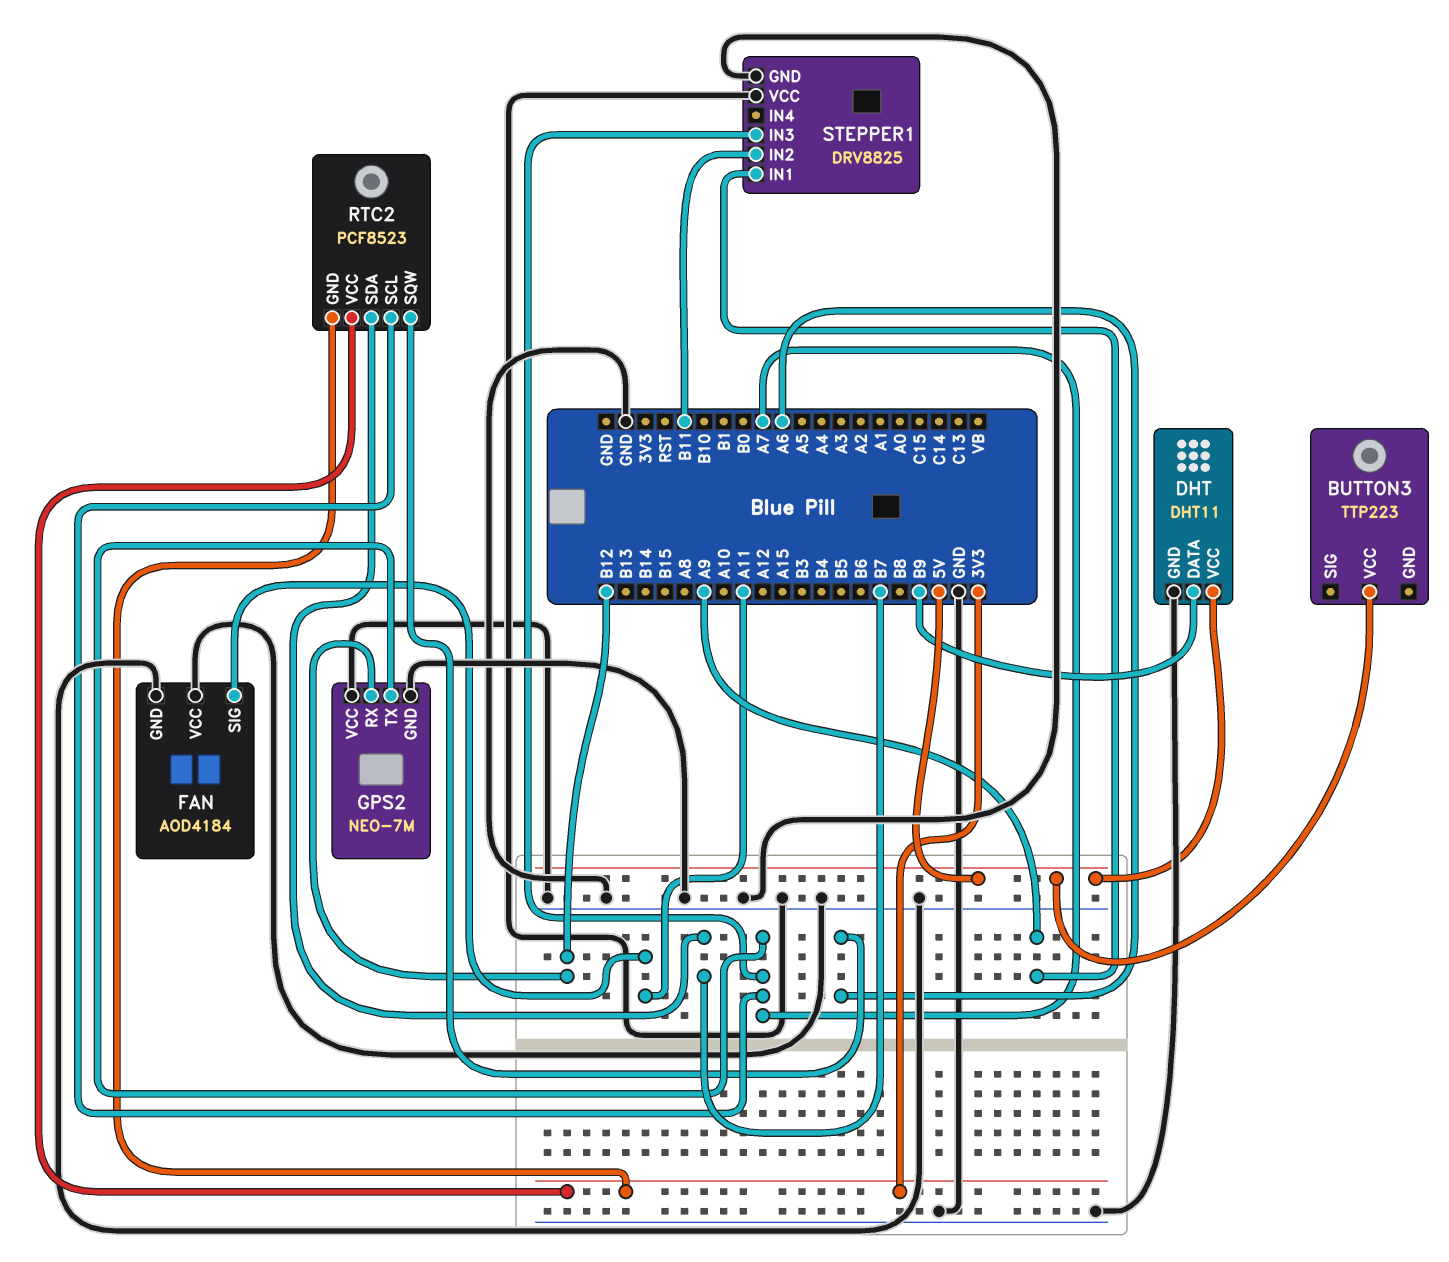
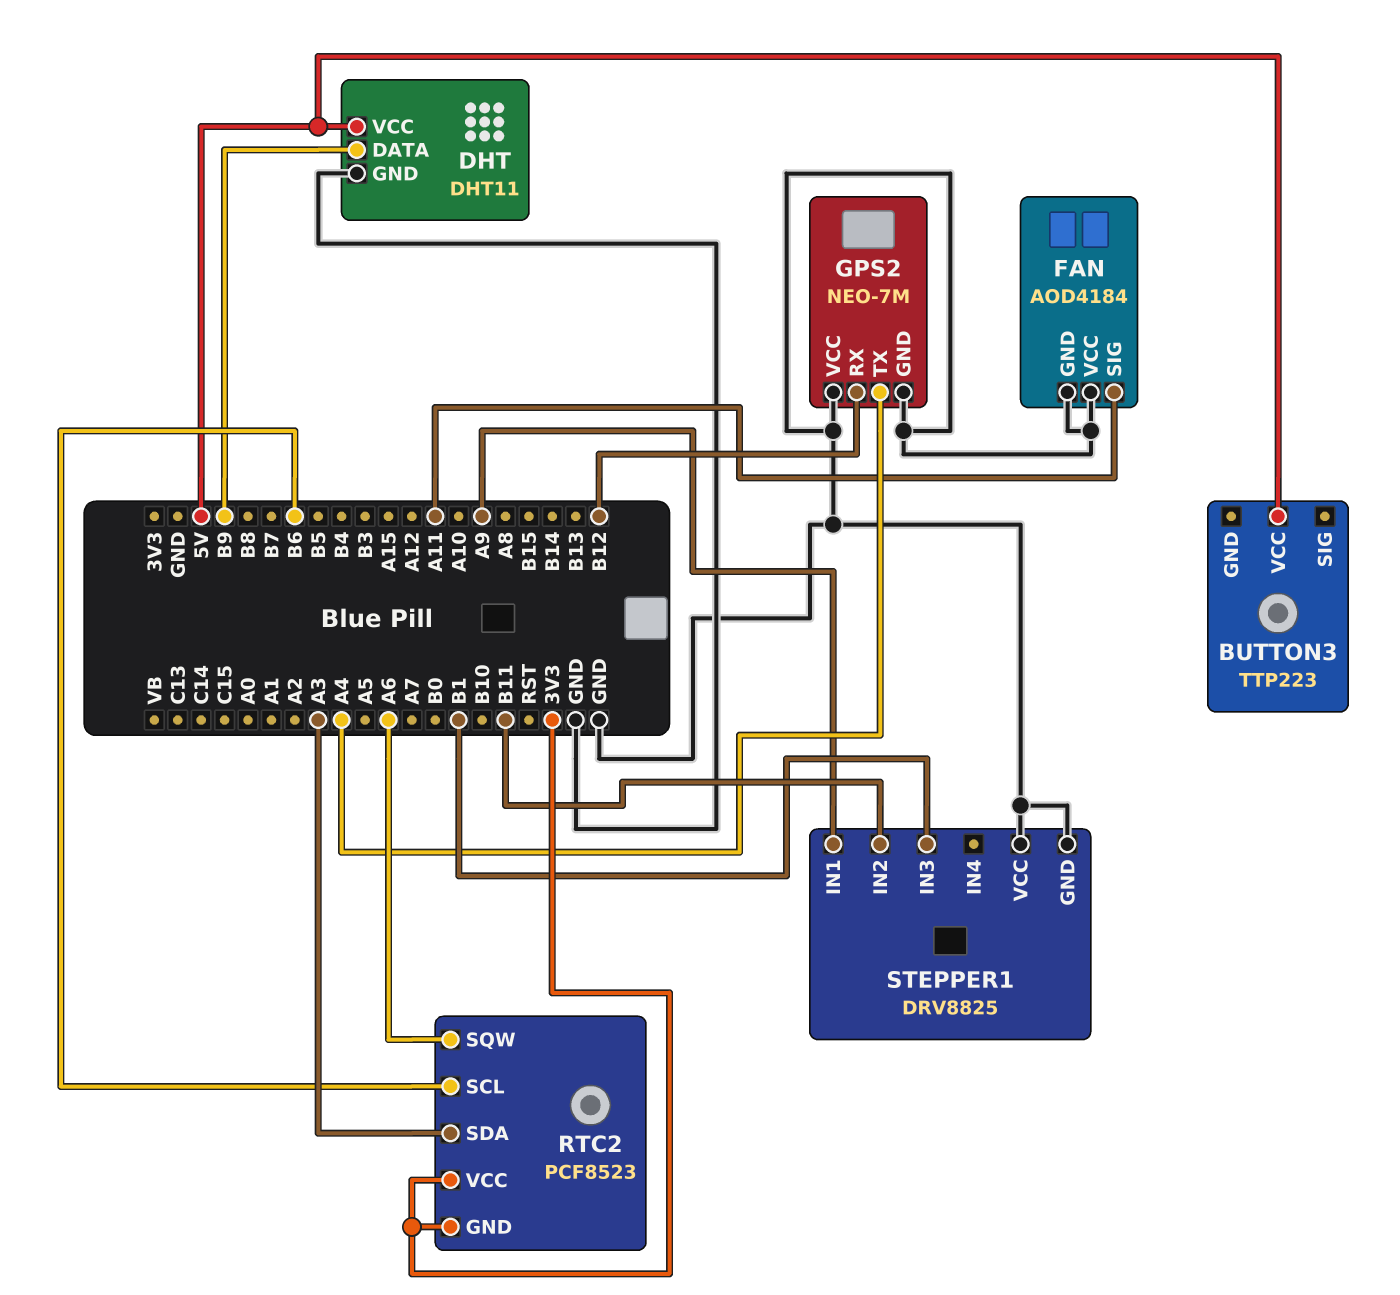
GPS2 pin TX: A7 -> A4
RTC2 pin SCL: A7 -> B6
RTC2 pin SDA: B7 -> A3
STEPPER1 pin IN3: A7 -> B1

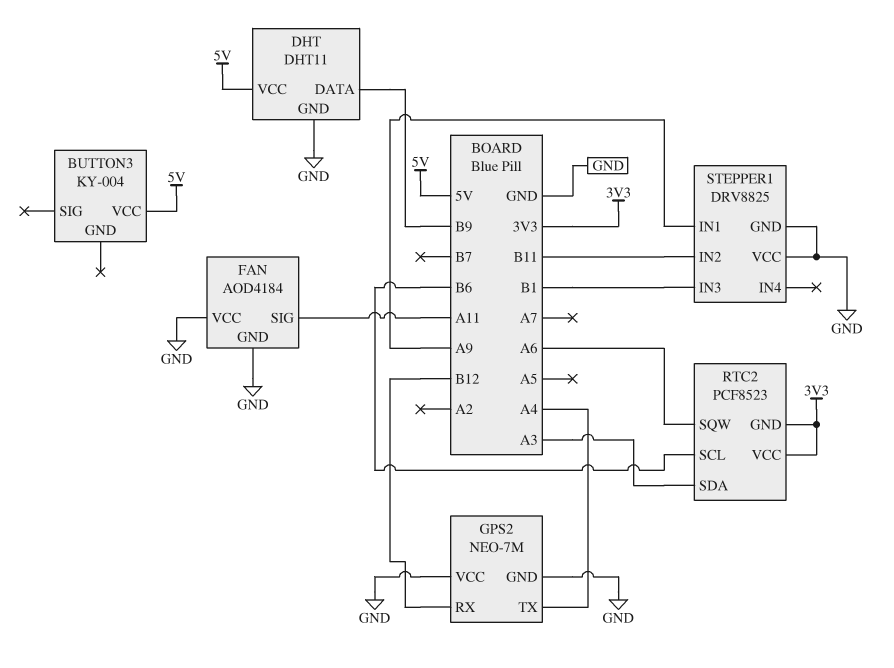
BUTTON3: TTP223 -> KY-004

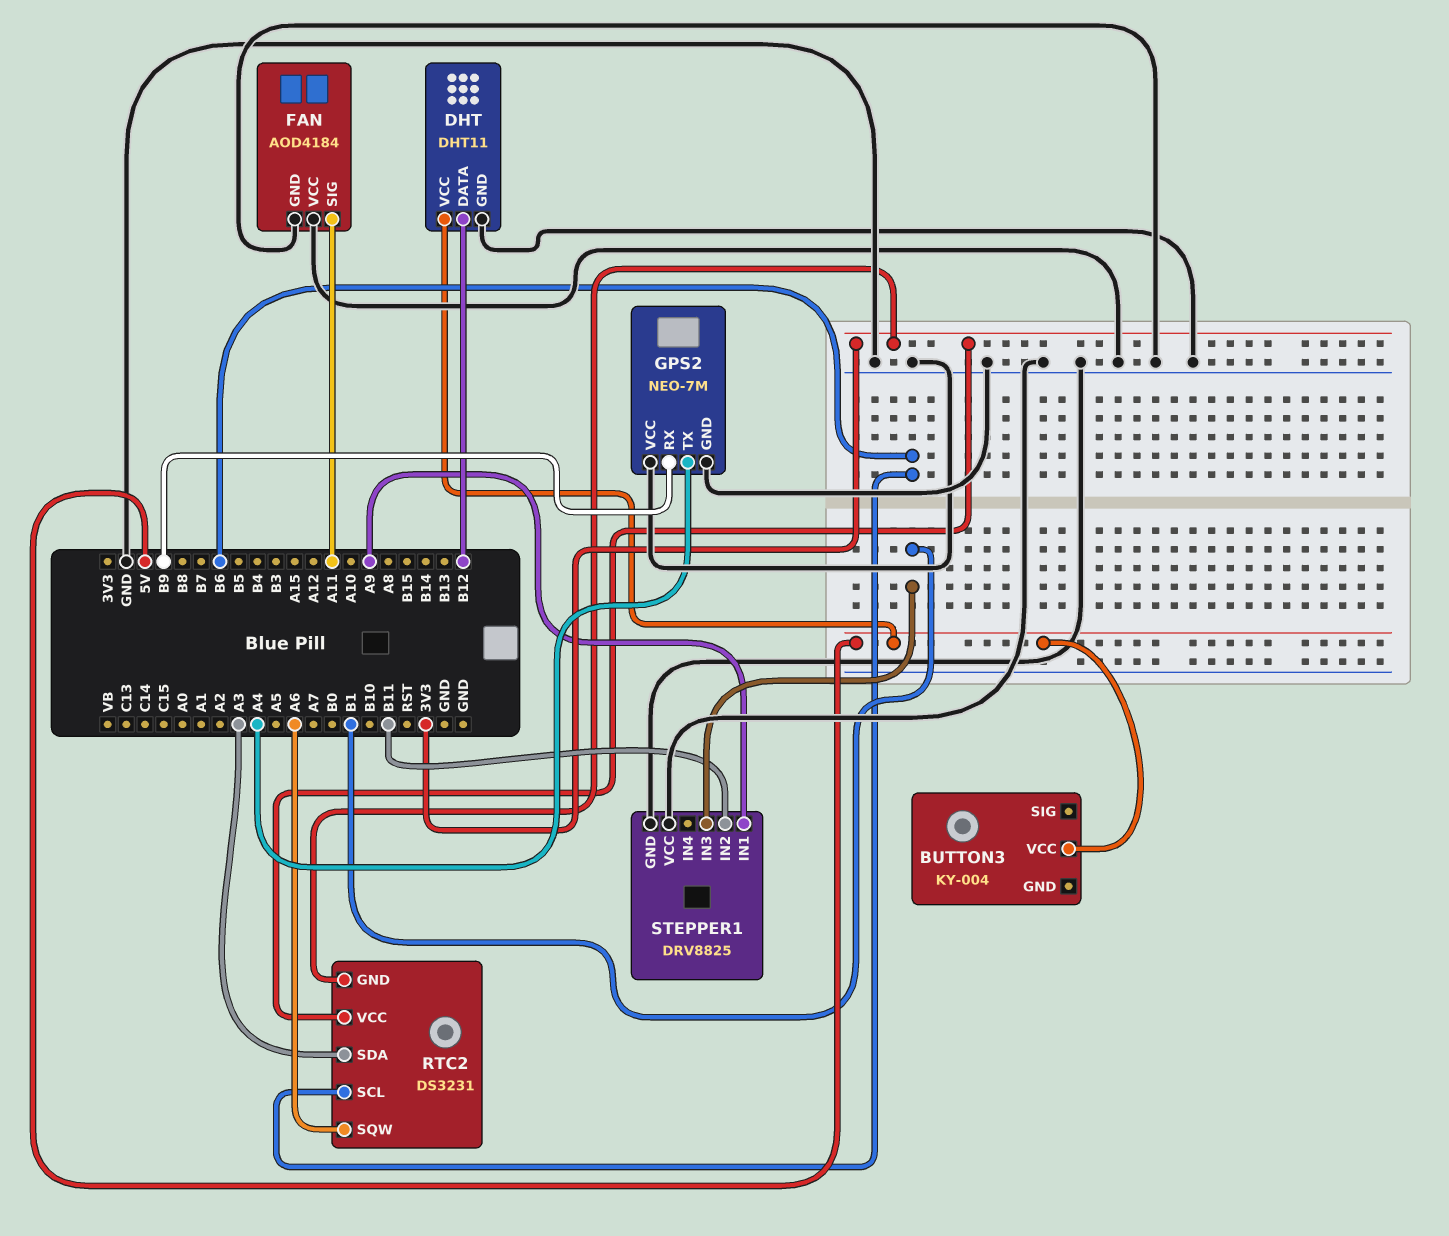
DHT pin DATA: B9 -> B12
GPS2 pin RX: B12 -> B9
RTC2: PCF8523 -> DS3231

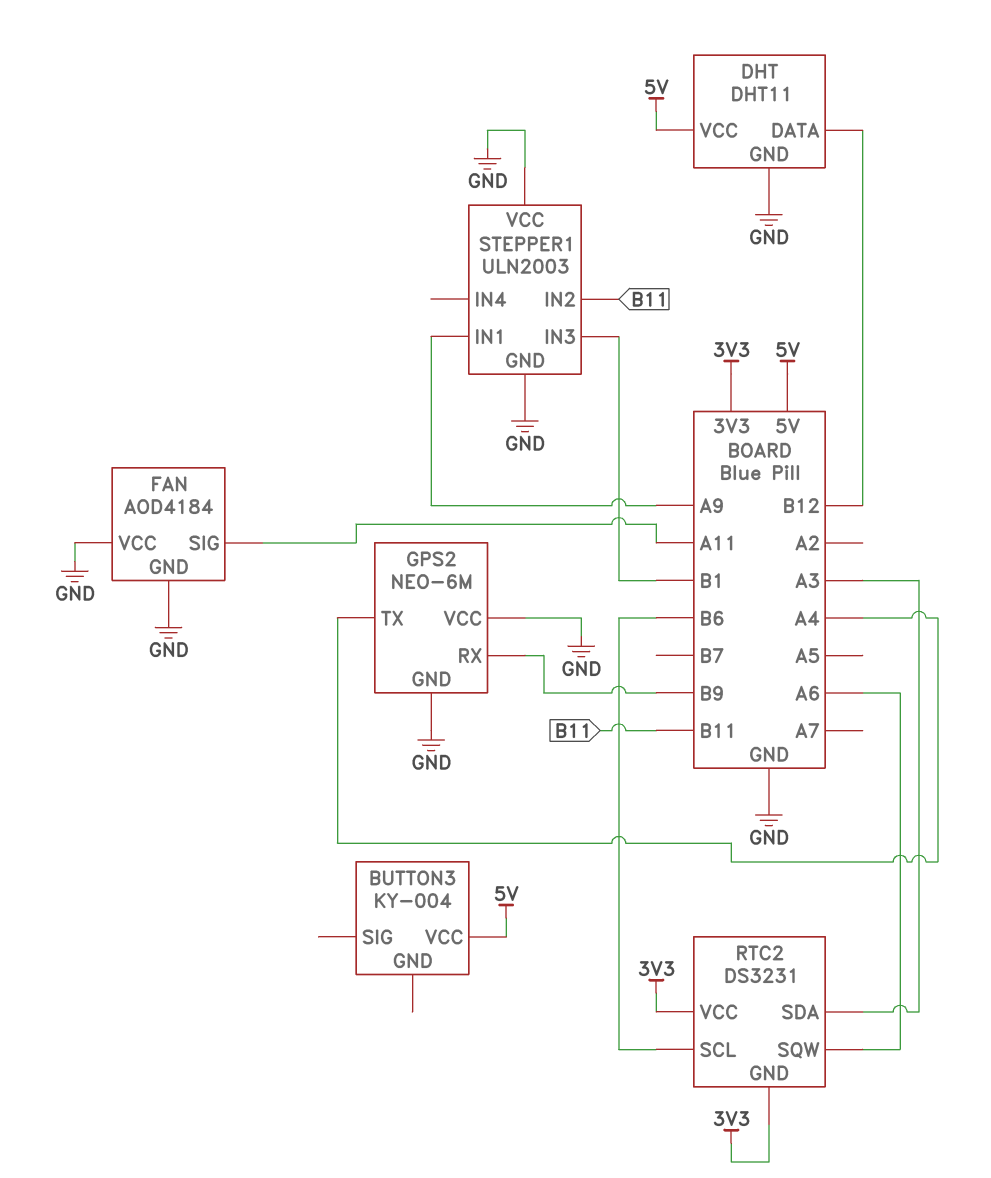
GPS2: NEO-7M -> NEO-6M
STEPPER1: DRV8825 -> ULN2003

